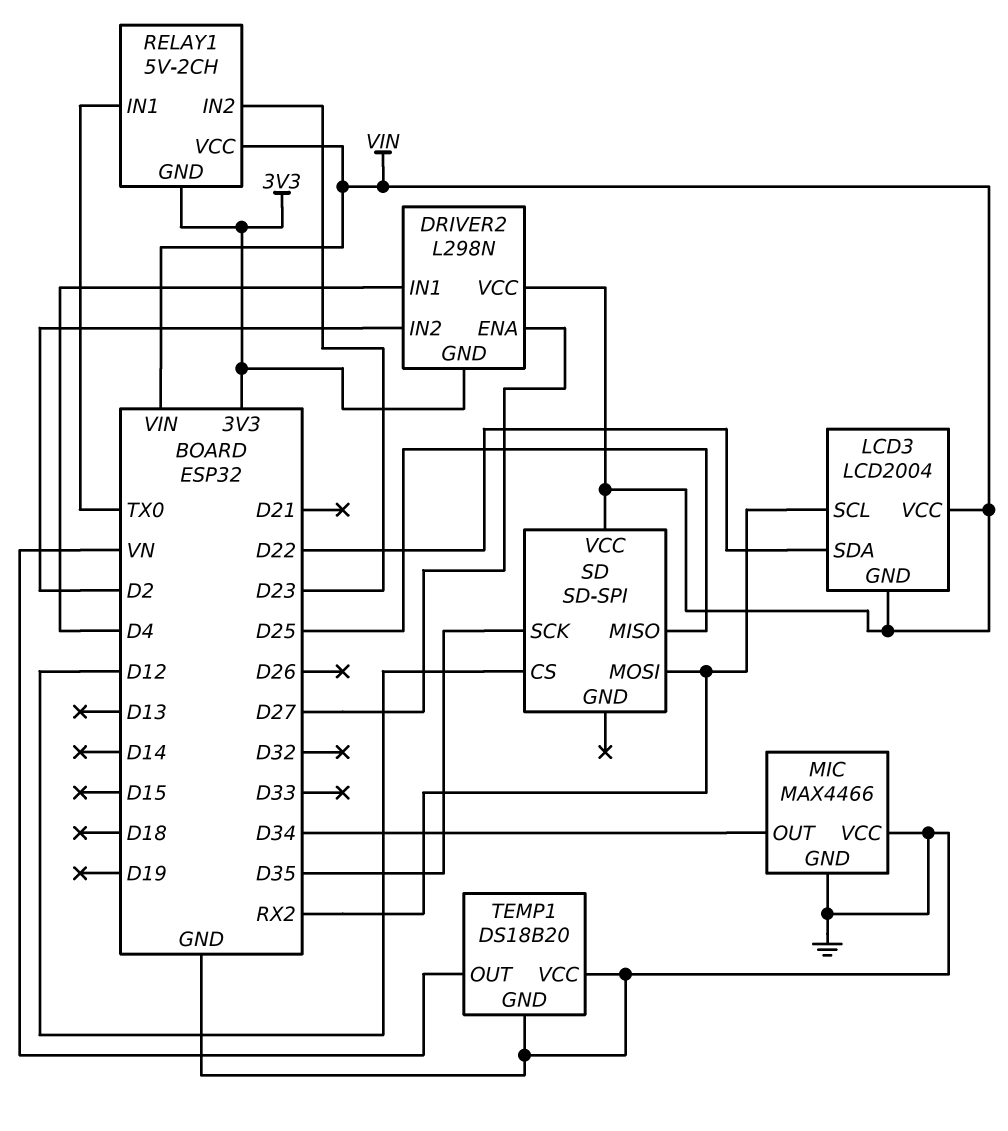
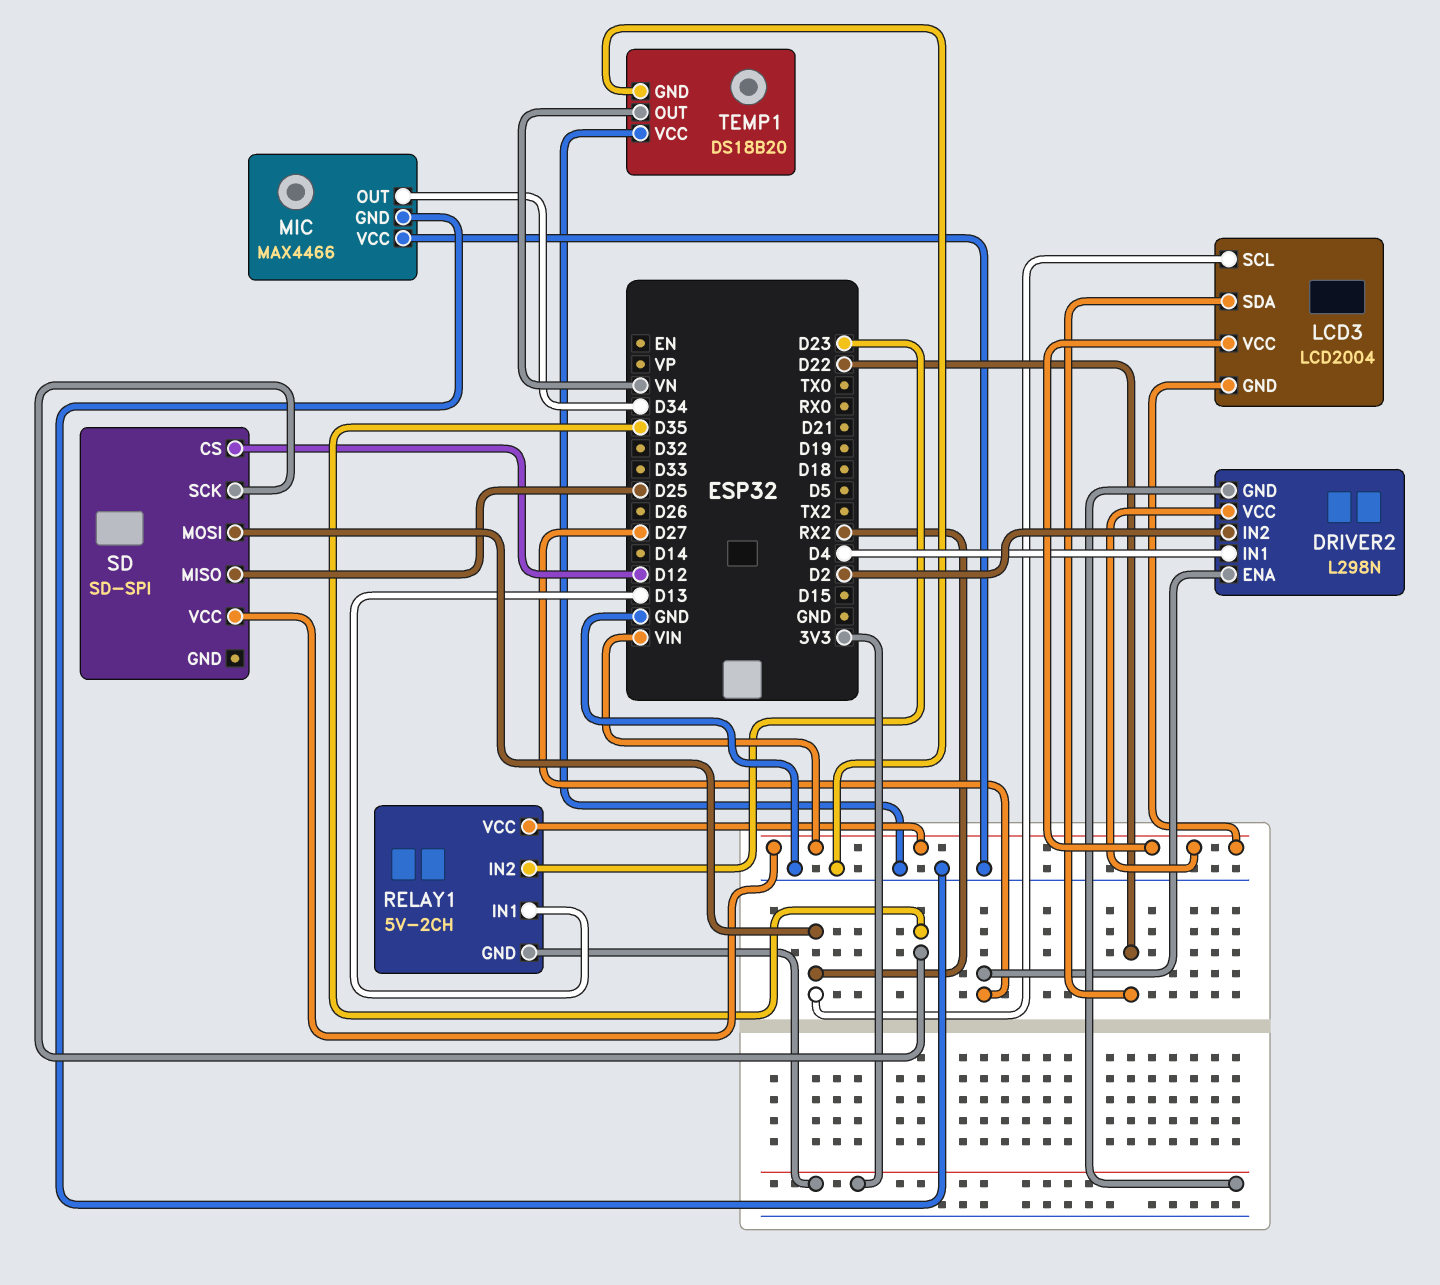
RELAY1 pin IN1: TX0 -> D13

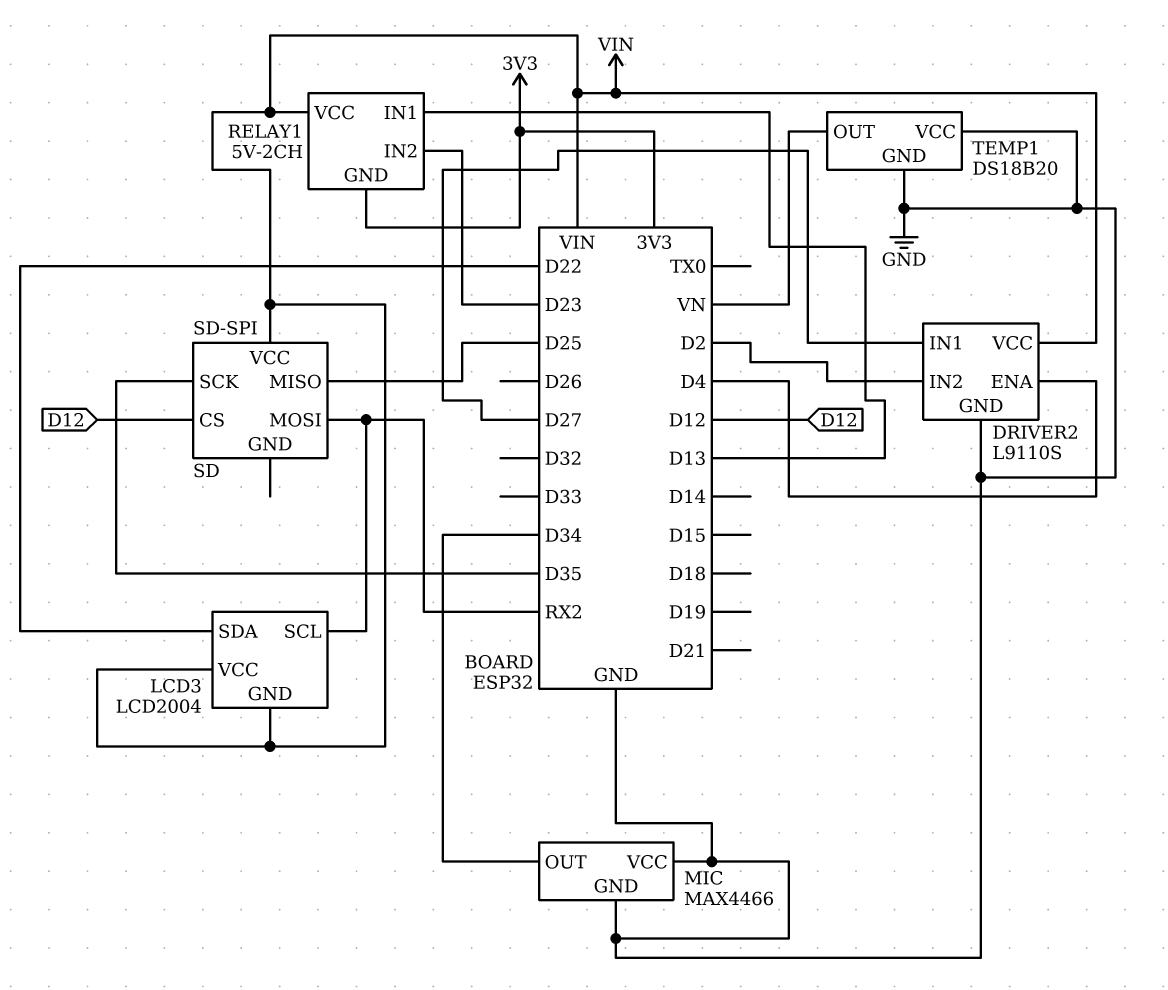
DRIVER2: L298N -> L9110S
DRIVER2 pin ENA: D27 -> D4
DRIVER2 pin GND: 3V3 -> GND
DRIVER2 pin IN1: D4 -> D27

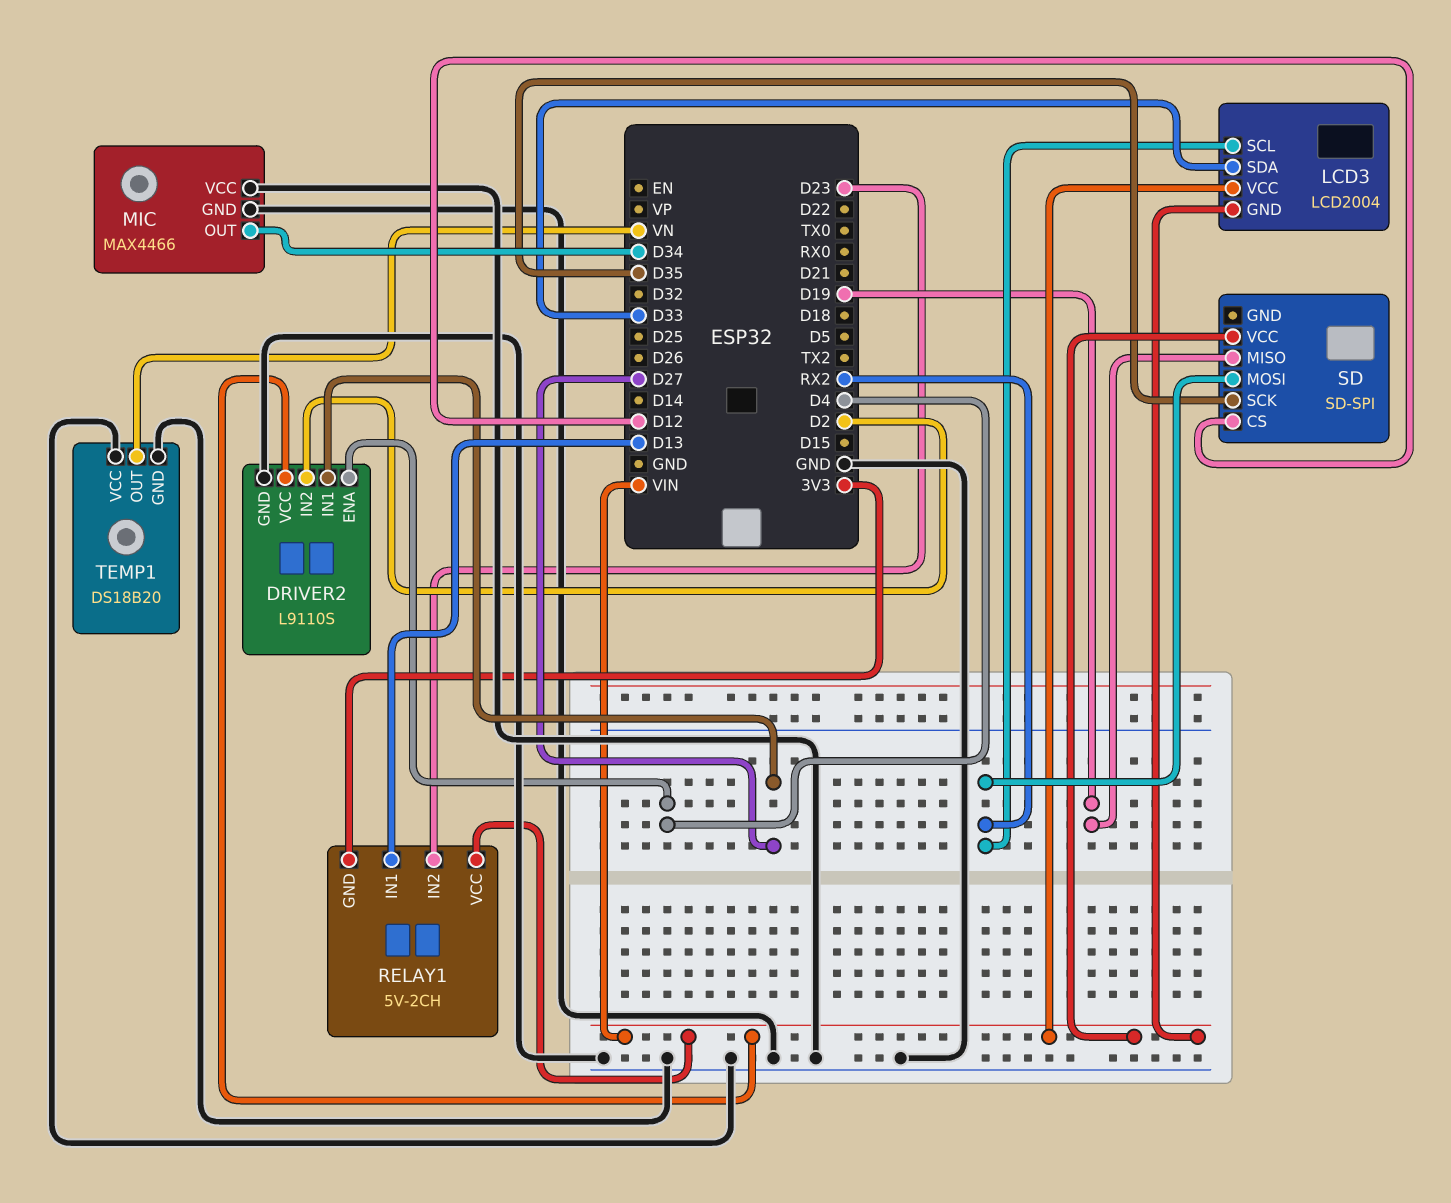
LCD3 pin SDA: D22 -> D33
SD pin MISO: D25 -> D19

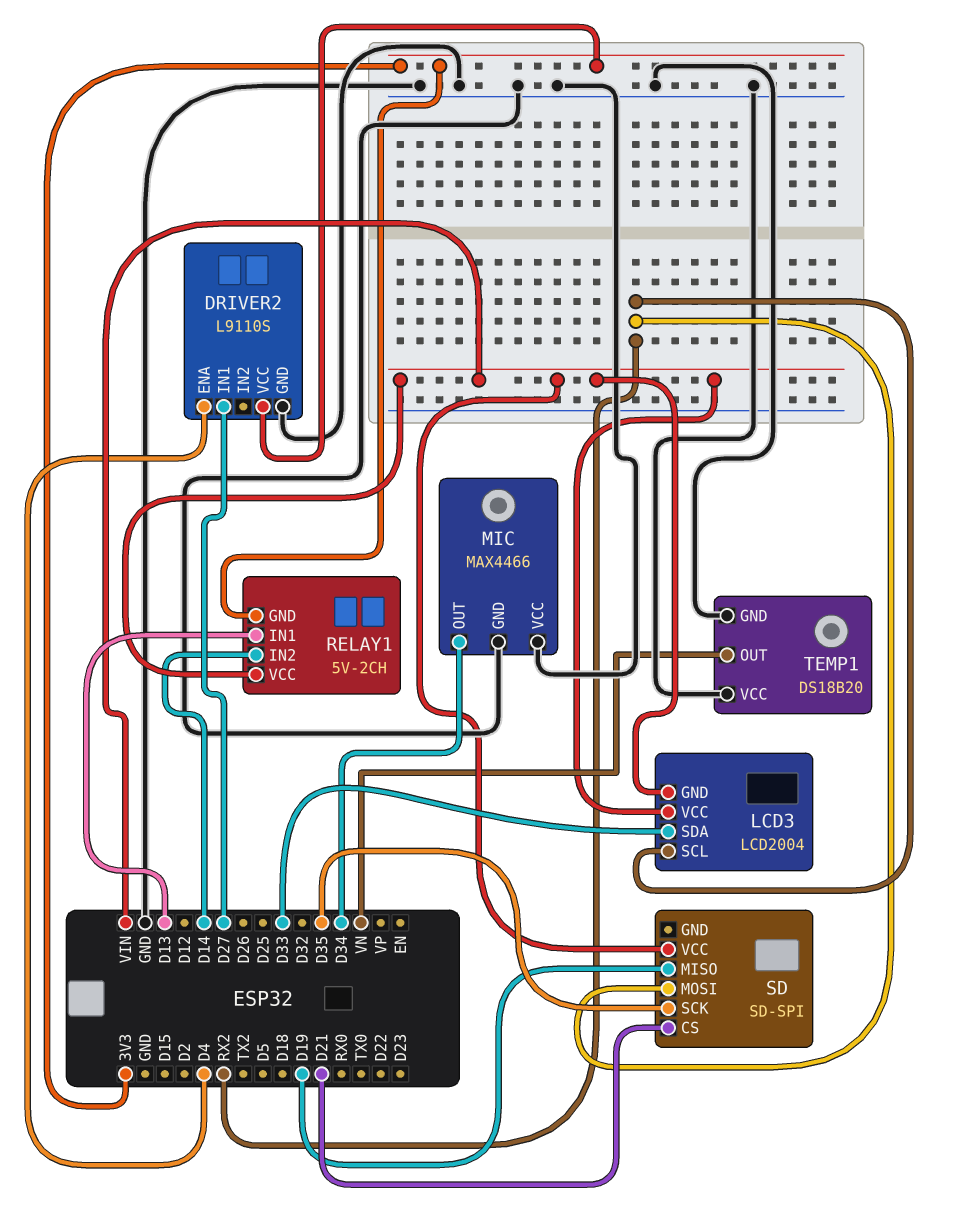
DRIVER2 pin IN2: D2 -> none
DRIVER2 pin VCC: VIN -> 3V3
RELAY1 pin IN2: D23 -> D14
SD pin CS: D12 -> D21

